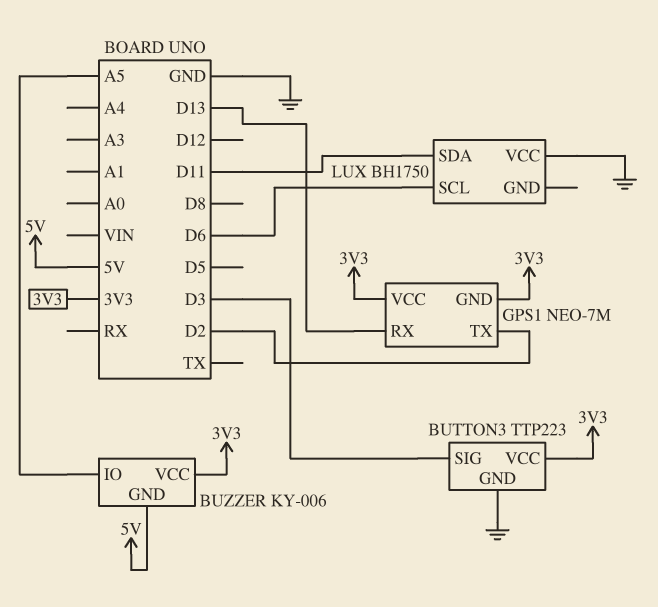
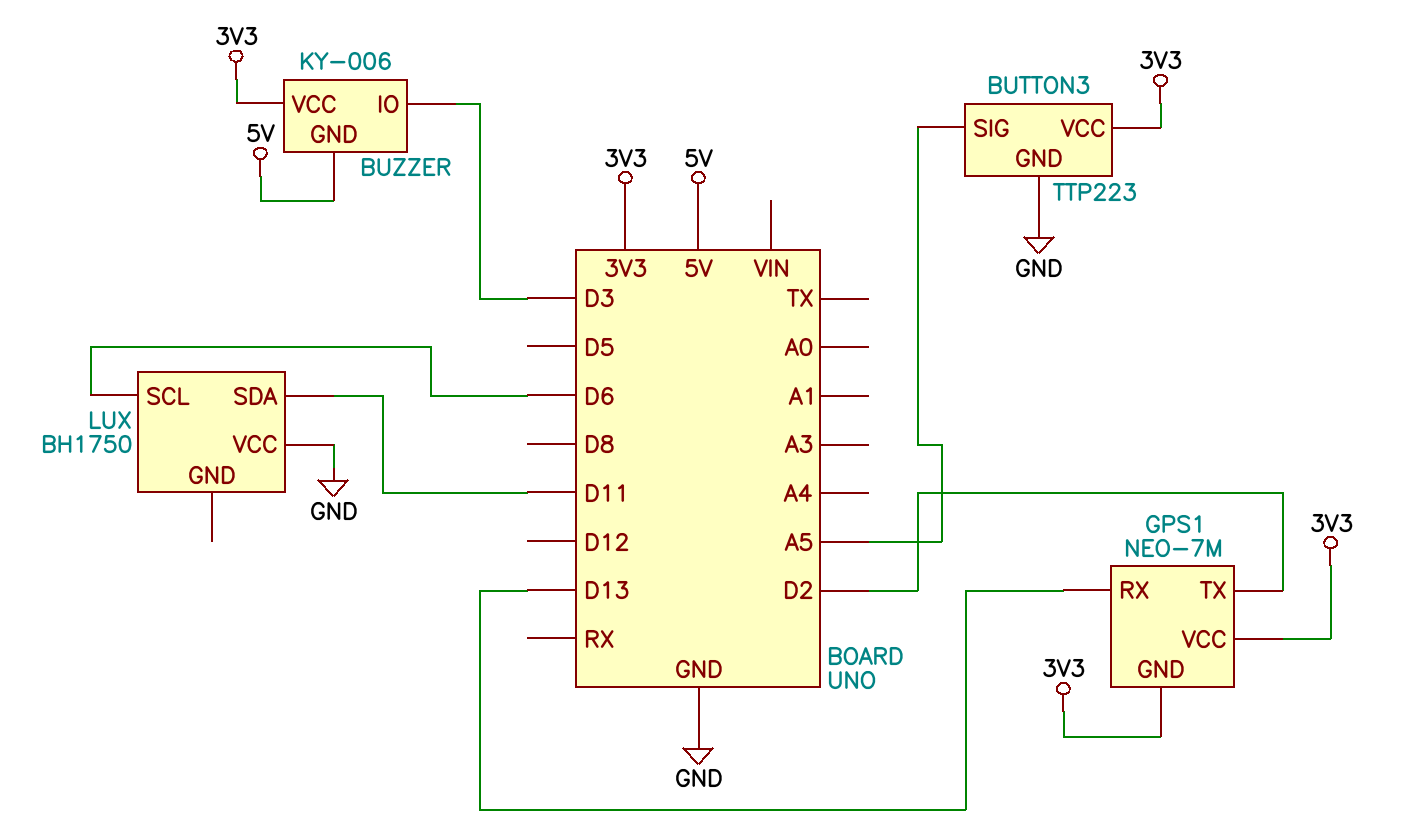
BUTTON3 pin SIG: D3 -> A5
BUZZER pin IO: A5 -> D3

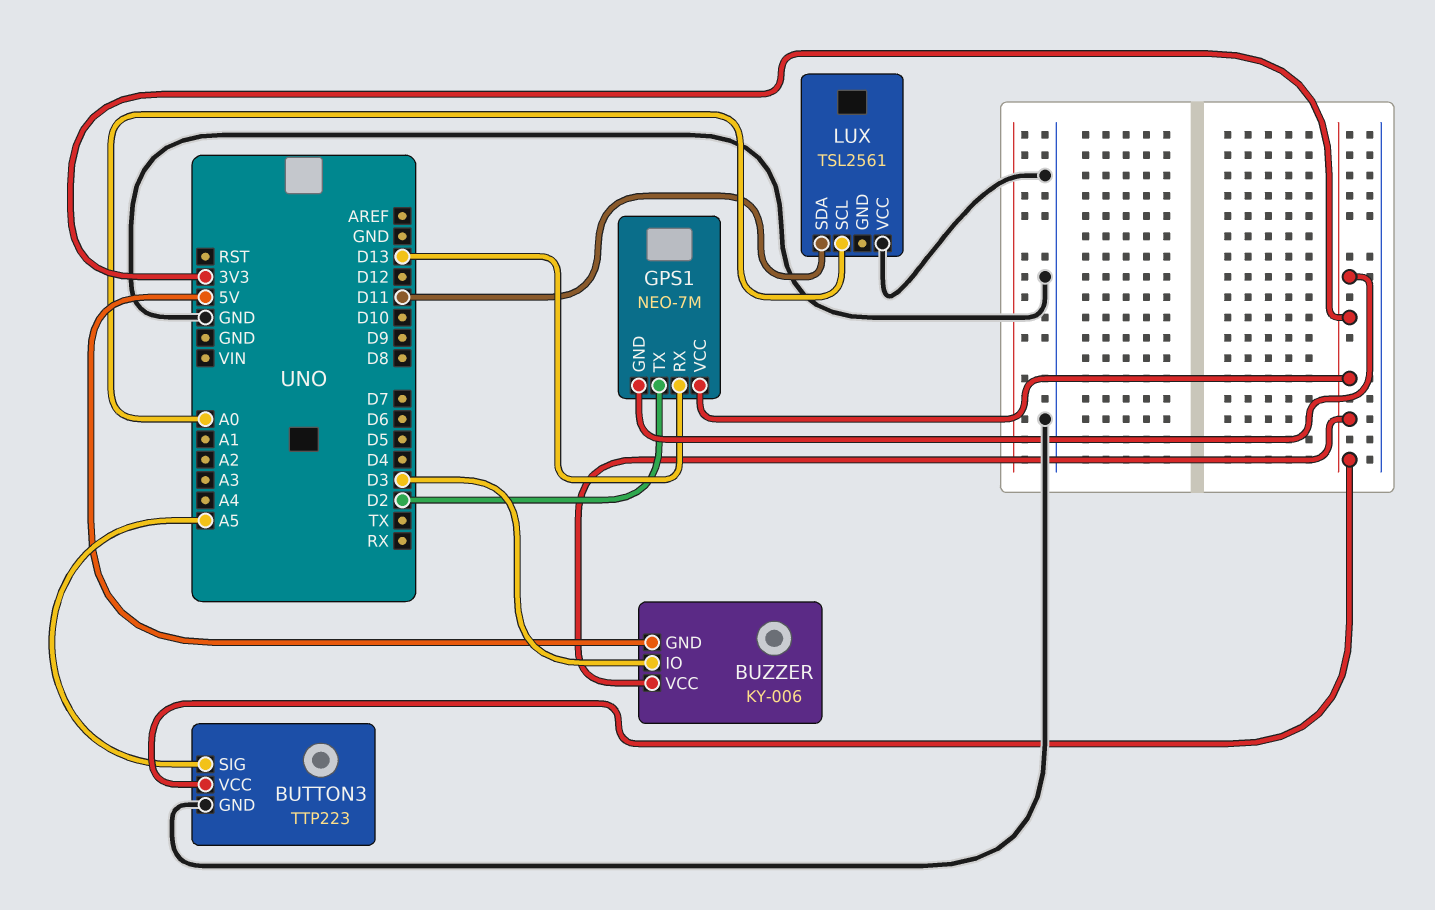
LUX: BH1750 -> TSL2561
LUX pin SCL: D6 -> A0

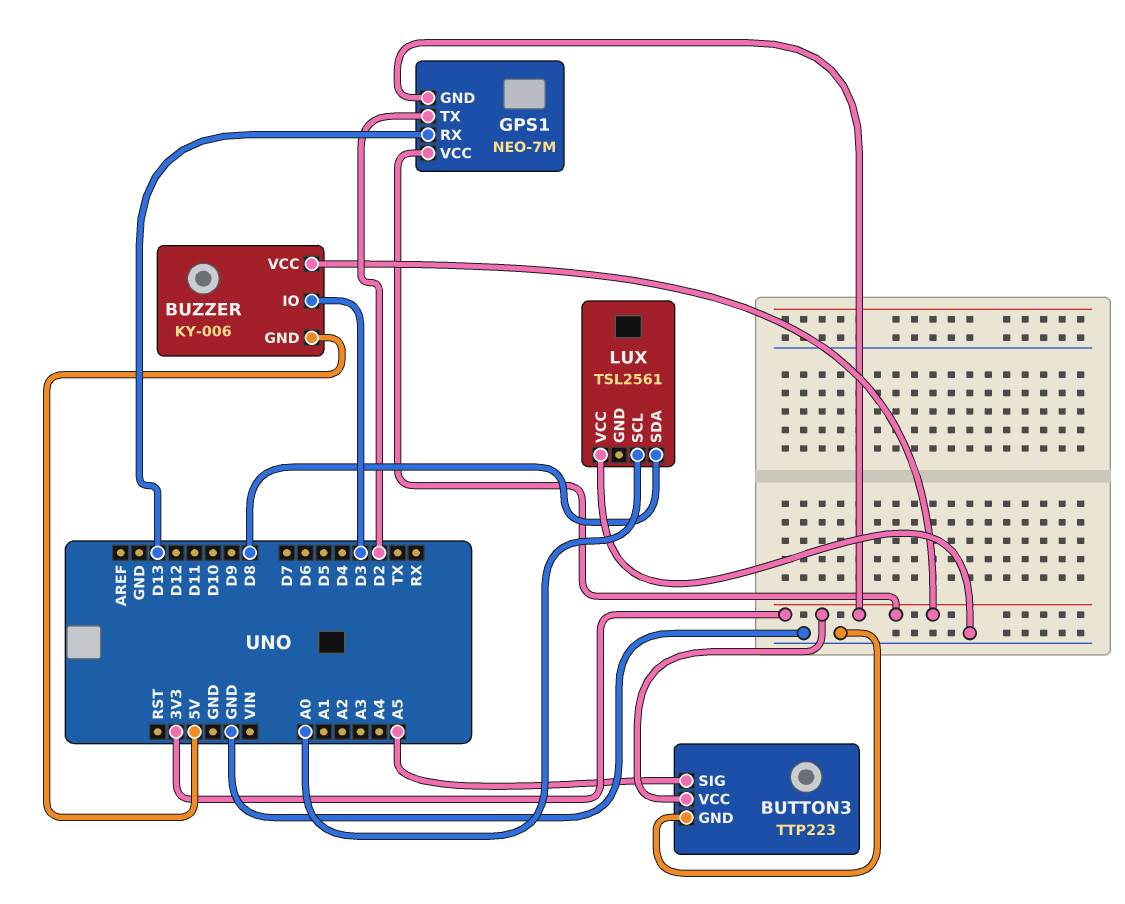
LUX pin SDA: D11 -> D8

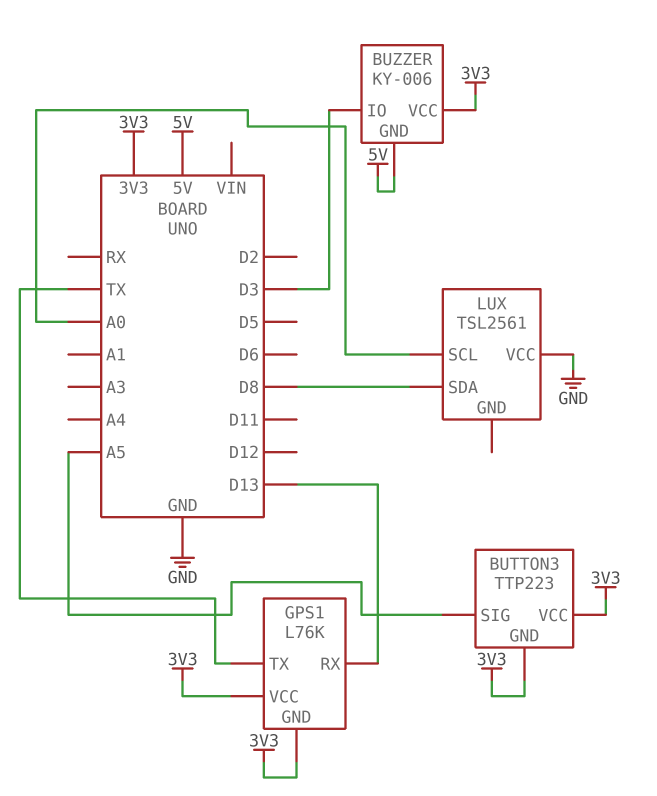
BUTTON3 pin GND: GND -> 3V3
GPS1: NEO-7M -> L76K
GPS1 pin TX: D2 -> TX

